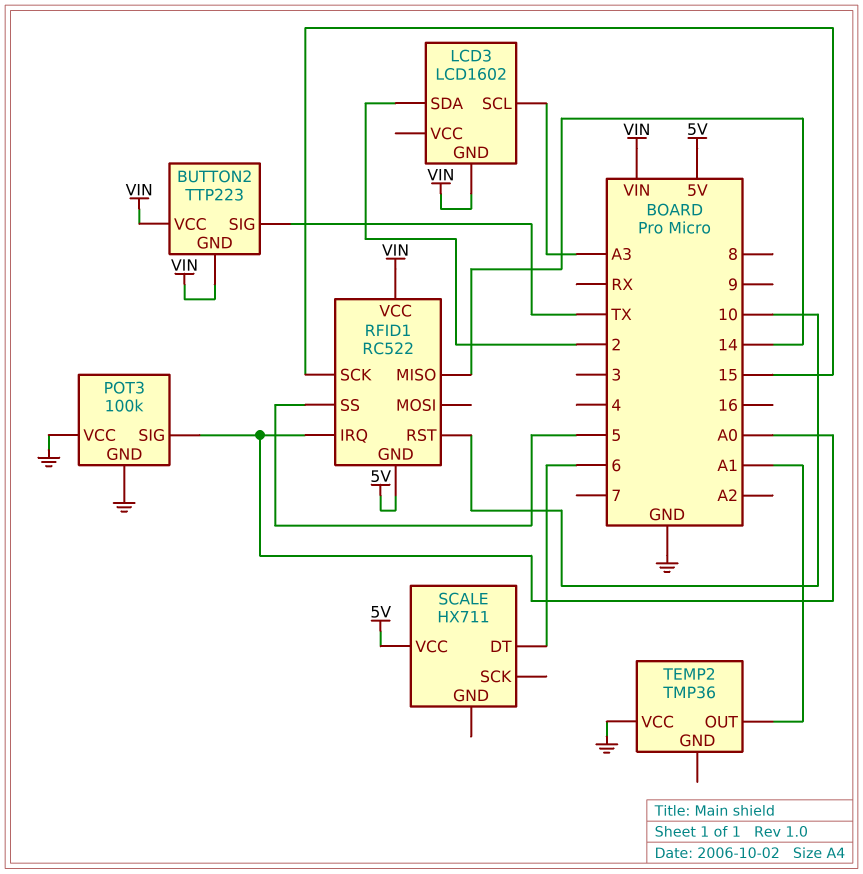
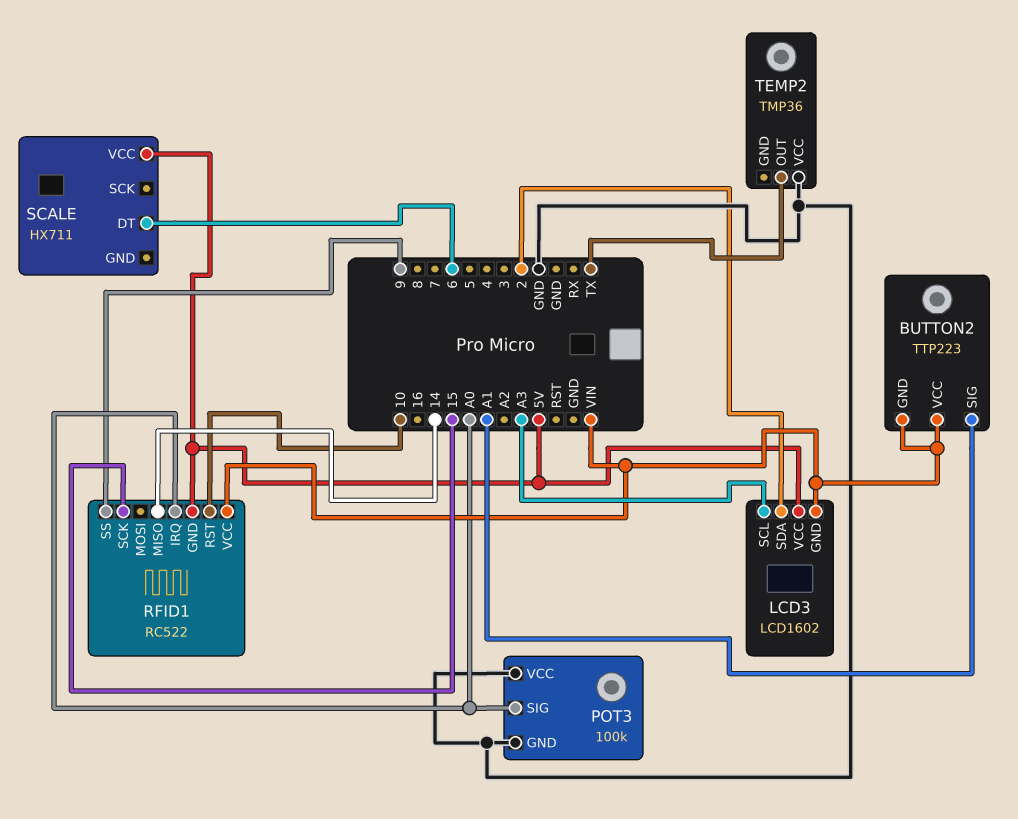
BUTTON2 pin SIG: TX -> A1
LCD3 pin VCC: none -> 5V
RFID1 pin SS: 5 -> 9
TEMP2 pin OUT: A1 -> TX

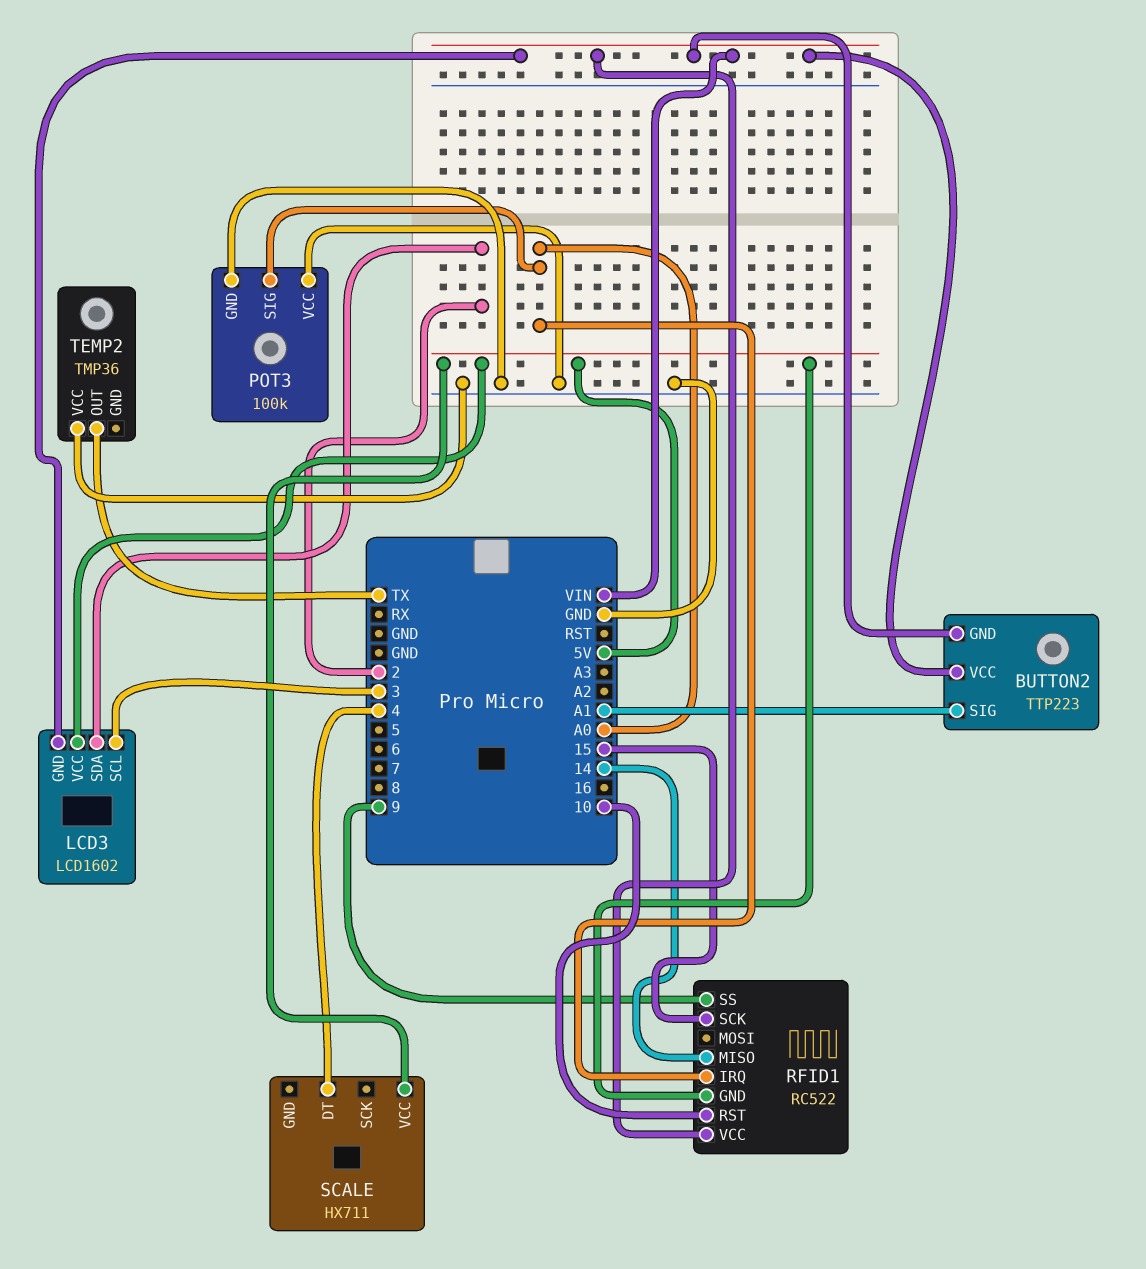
LCD3 pin SCL: A3 -> 3
SCALE pin DT: 6 -> 4

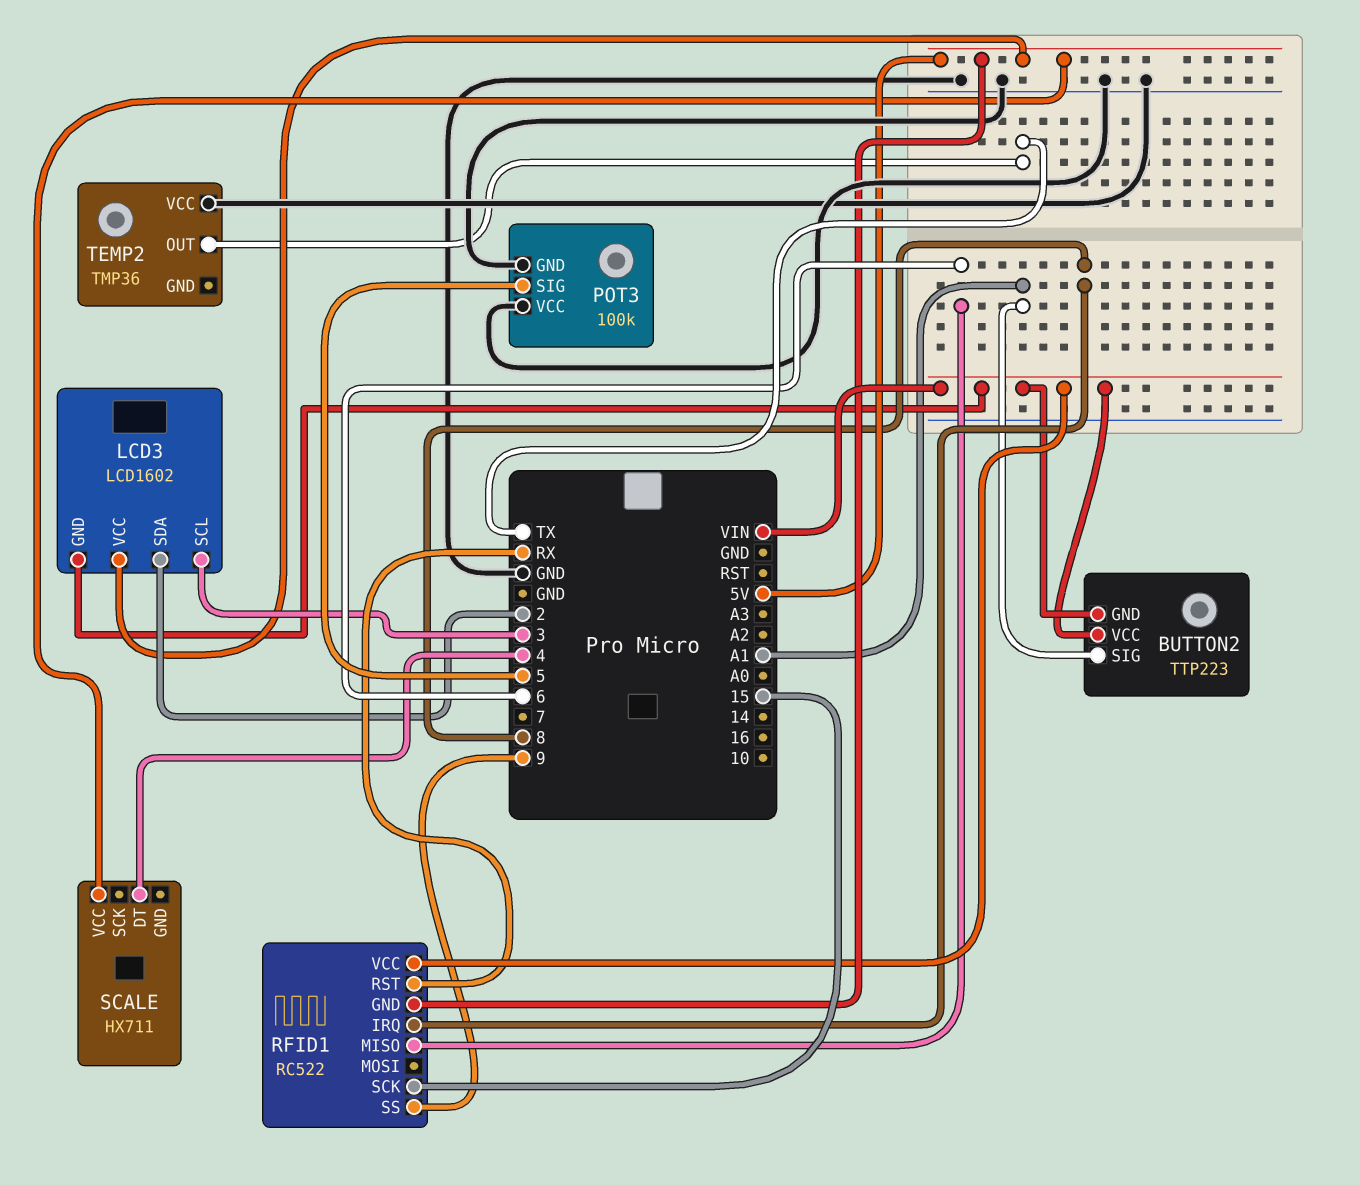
POT3 pin SIG: A0 -> 5
RFID1 pin IRQ: A0 -> 8
RFID1 pin MISO: 14 -> 6
RFID1 pin RST: 10 -> RX

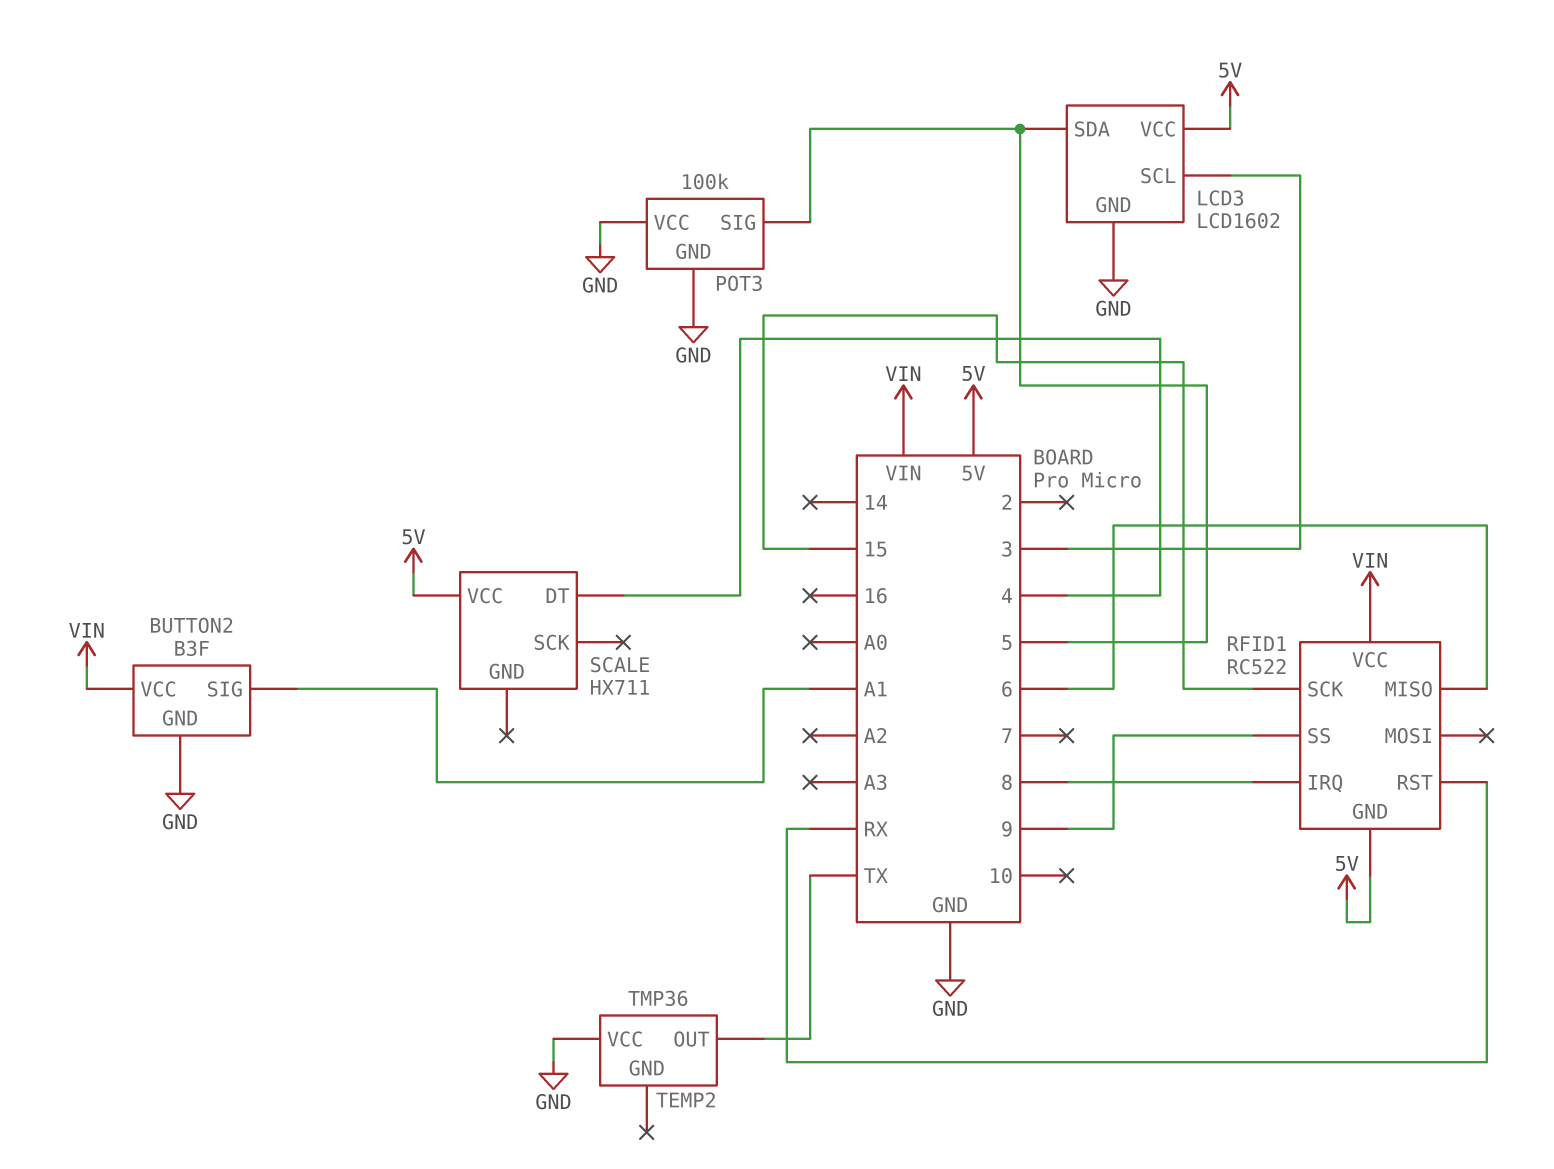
BUTTON2: TTP223 -> B3F
BUTTON2 pin GND: VIN -> GND
LCD3 pin GND: VIN -> GND
LCD3 pin SDA: 2 -> 5

